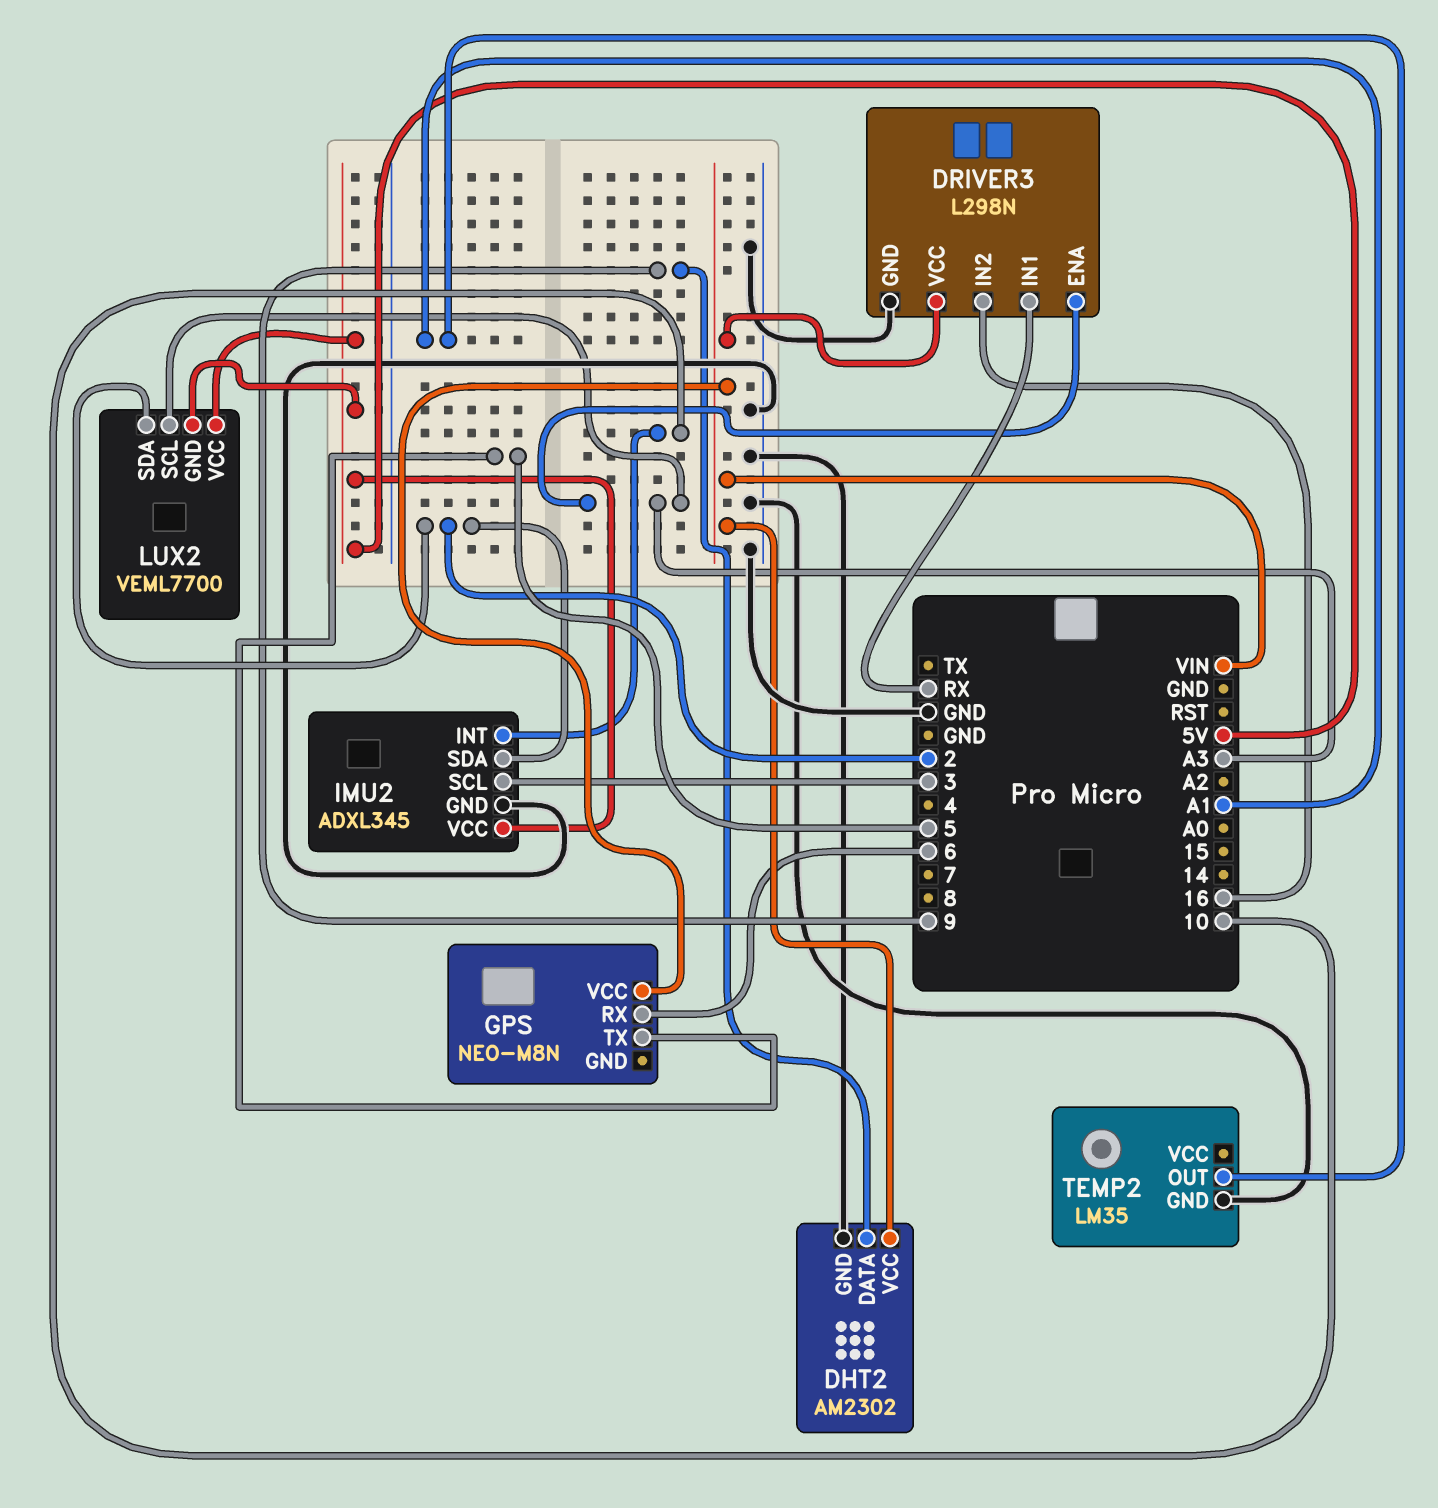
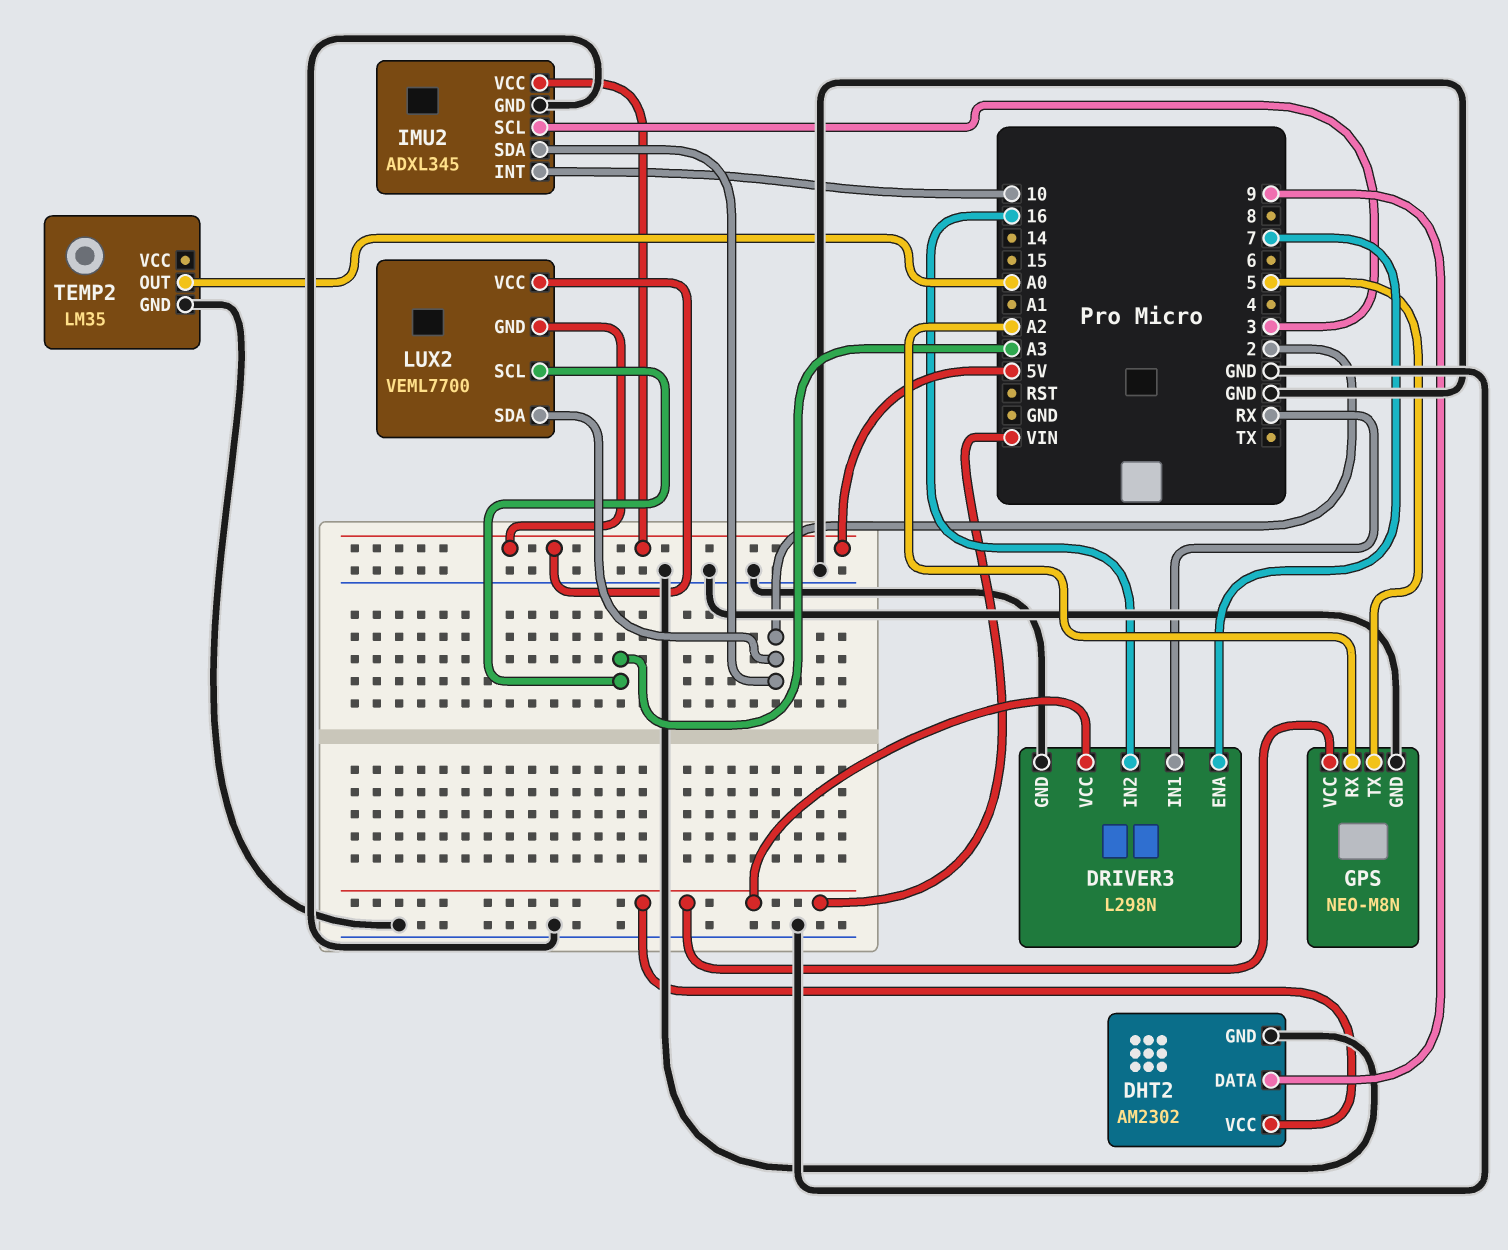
DRIVER3 pin ENA: A3 -> 7
GPS pin GND: none -> GND
GPS pin RX: 6 -> A2
TEMP2 pin OUT: A1 -> A0

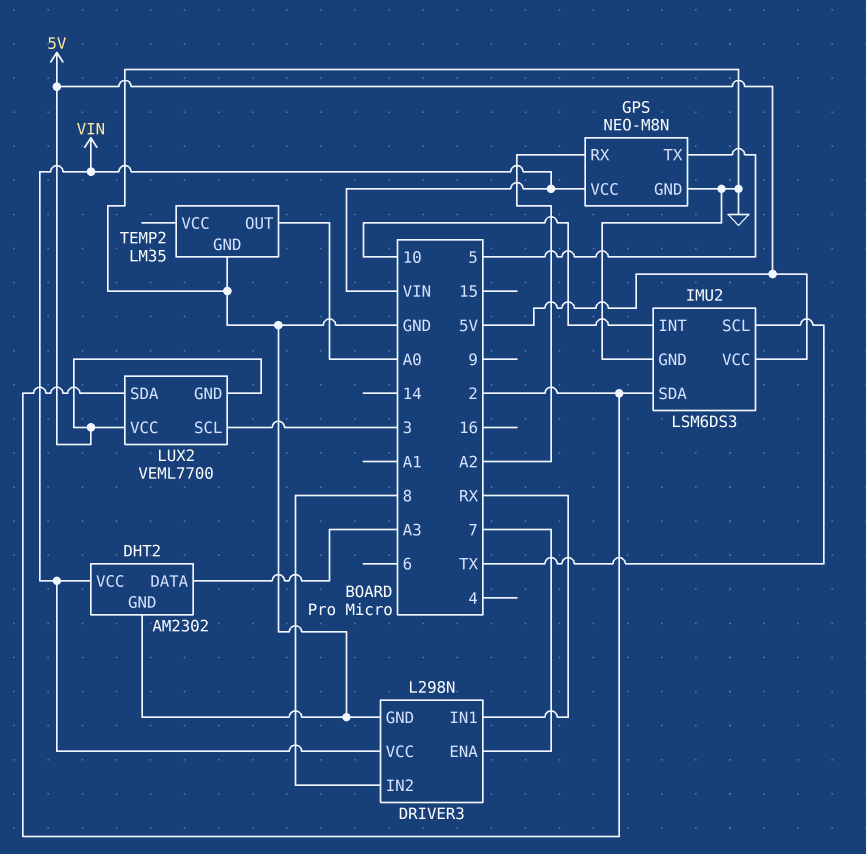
DHT2 pin DATA: 9 -> A3
DRIVER3 pin IN2: 16 -> 8
IMU2: ADXL345 -> LSM6DS3
IMU2 pin SCL: 3 -> TX
LUX2 pin SCL: A3 -> 3

